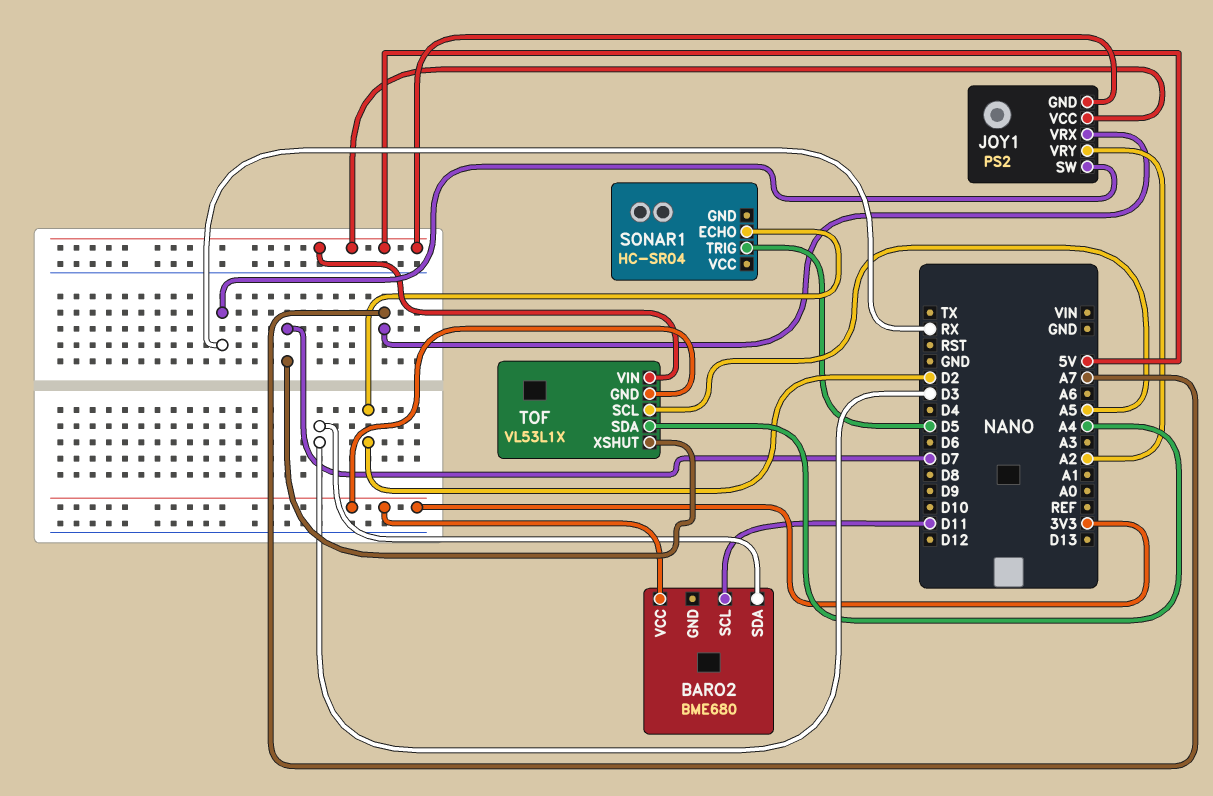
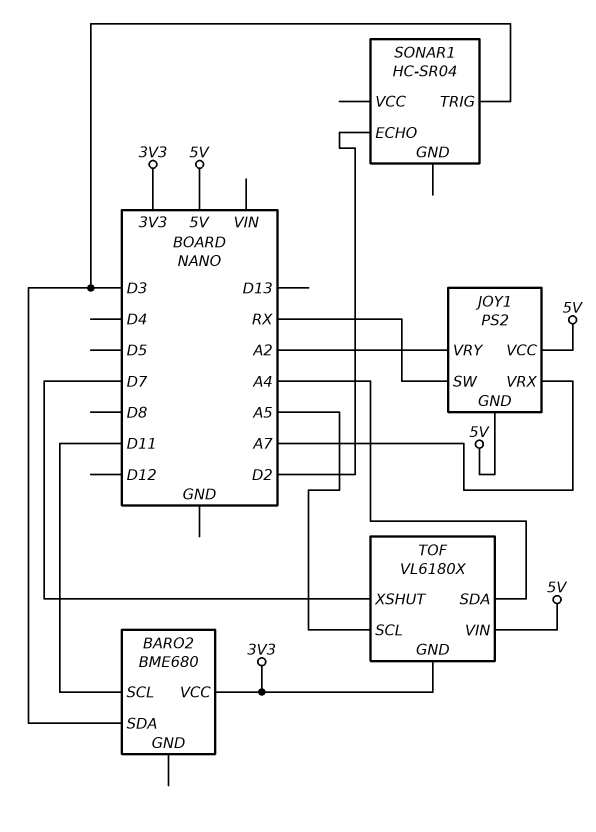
SONAR1 pin TRIG: D5 -> D3
TOF: VL53L1X -> VL6180X

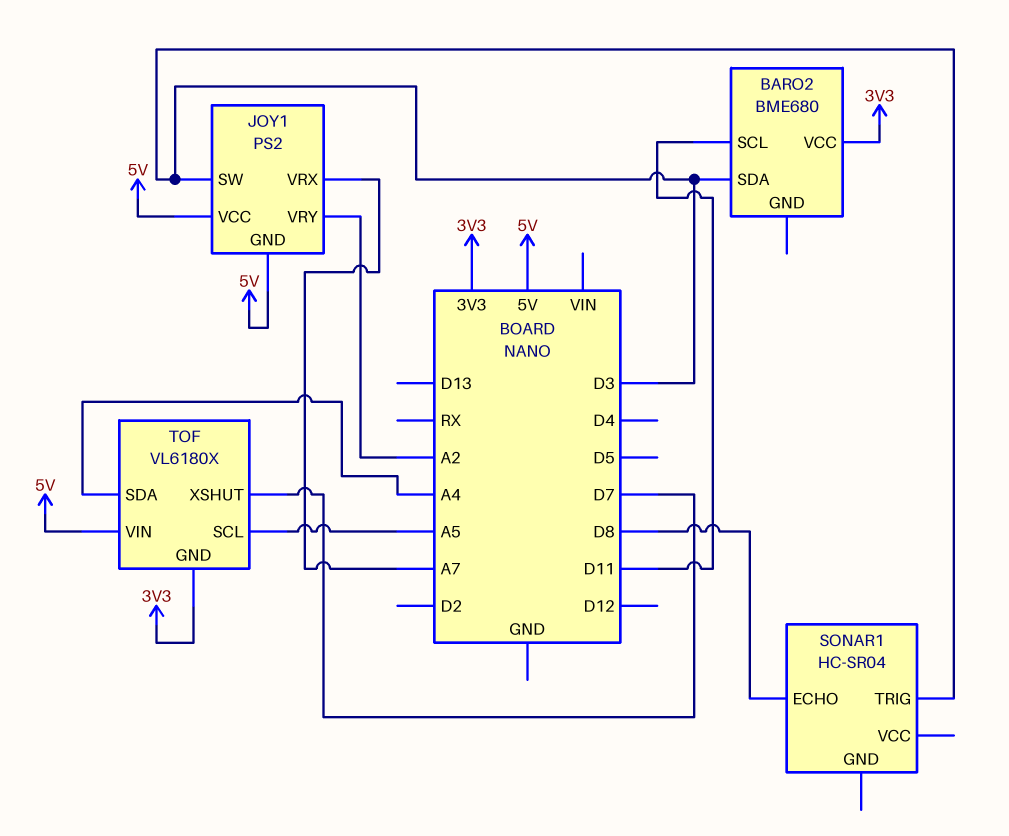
JOY1 pin SW: RX -> D3
SONAR1 pin ECHO: D2 -> D8

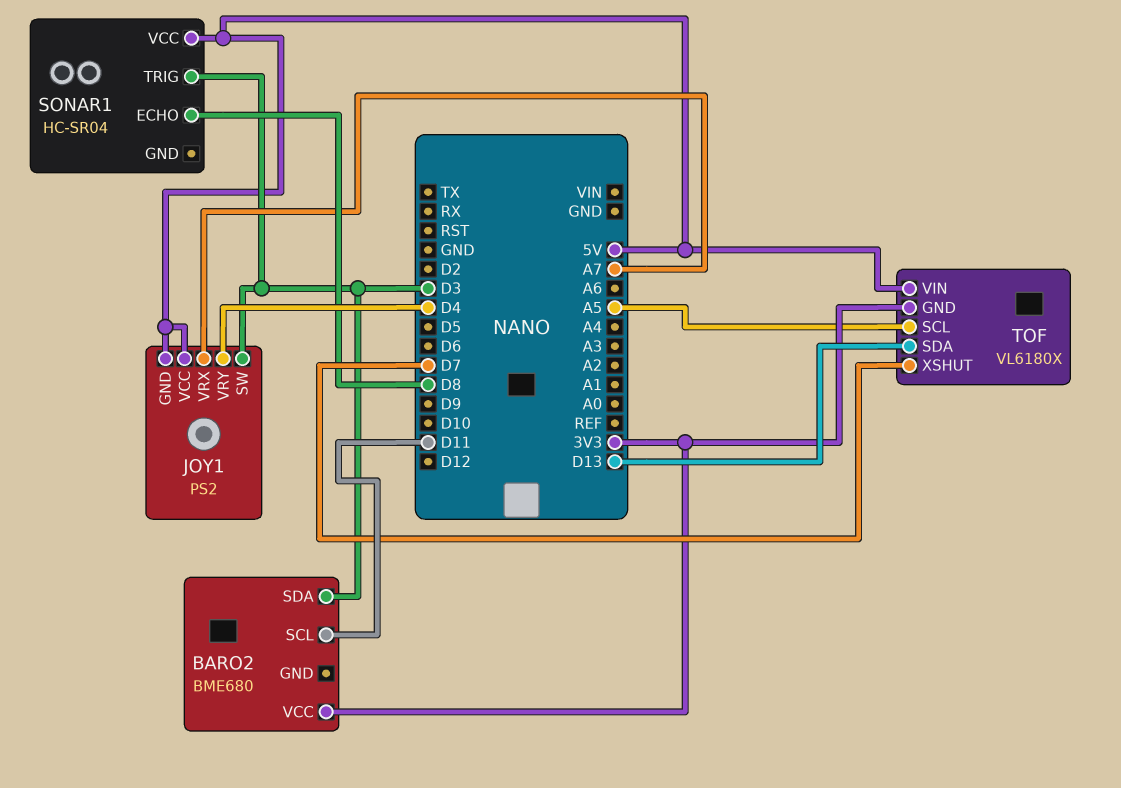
JOY1 pin VRY: A2 -> D4
SONAR1 pin VCC: none -> 5V
TOF pin SDA: A4 -> D13

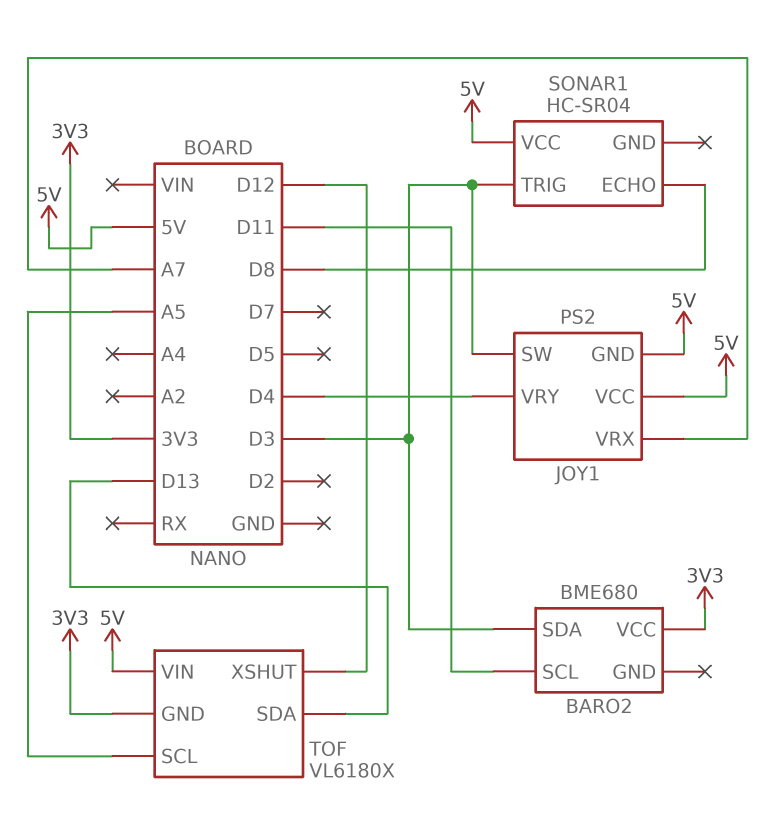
TOF pin XSHUT: D7 -> D12

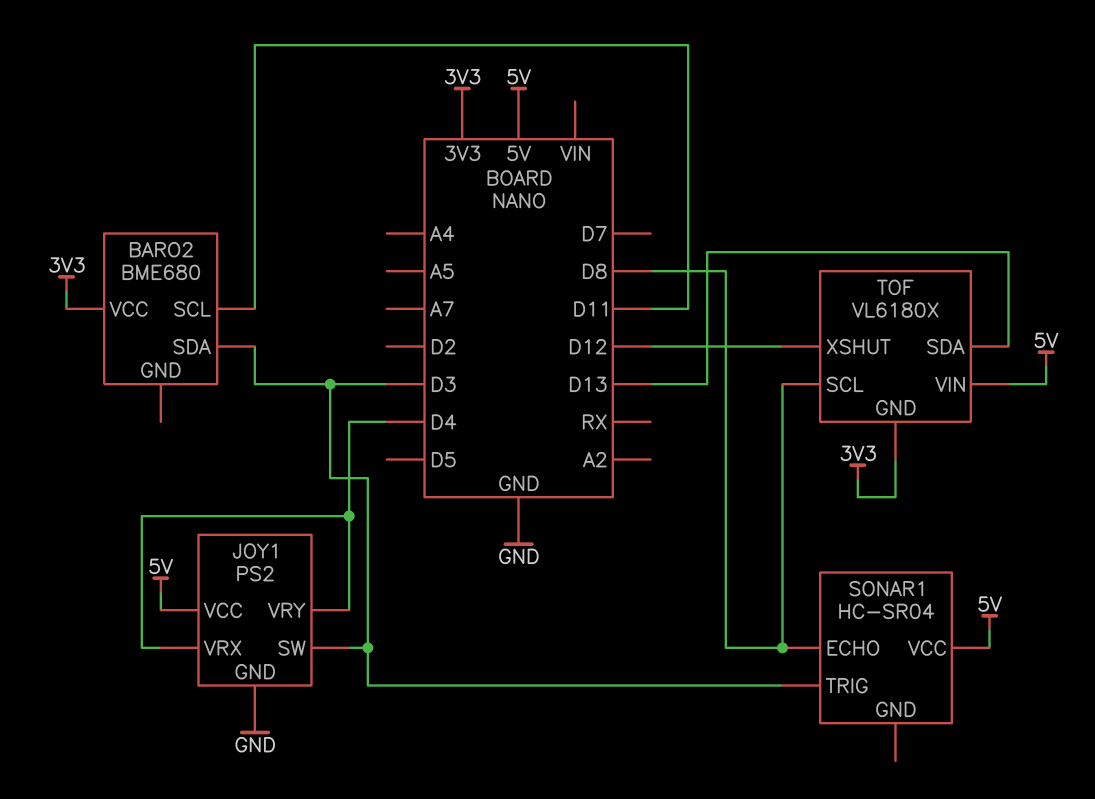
JOY1 pin GND: 5V -> GND
JOY1 pin VRX: A7 -> D4
TOF pin SCL: A5 -> D8

